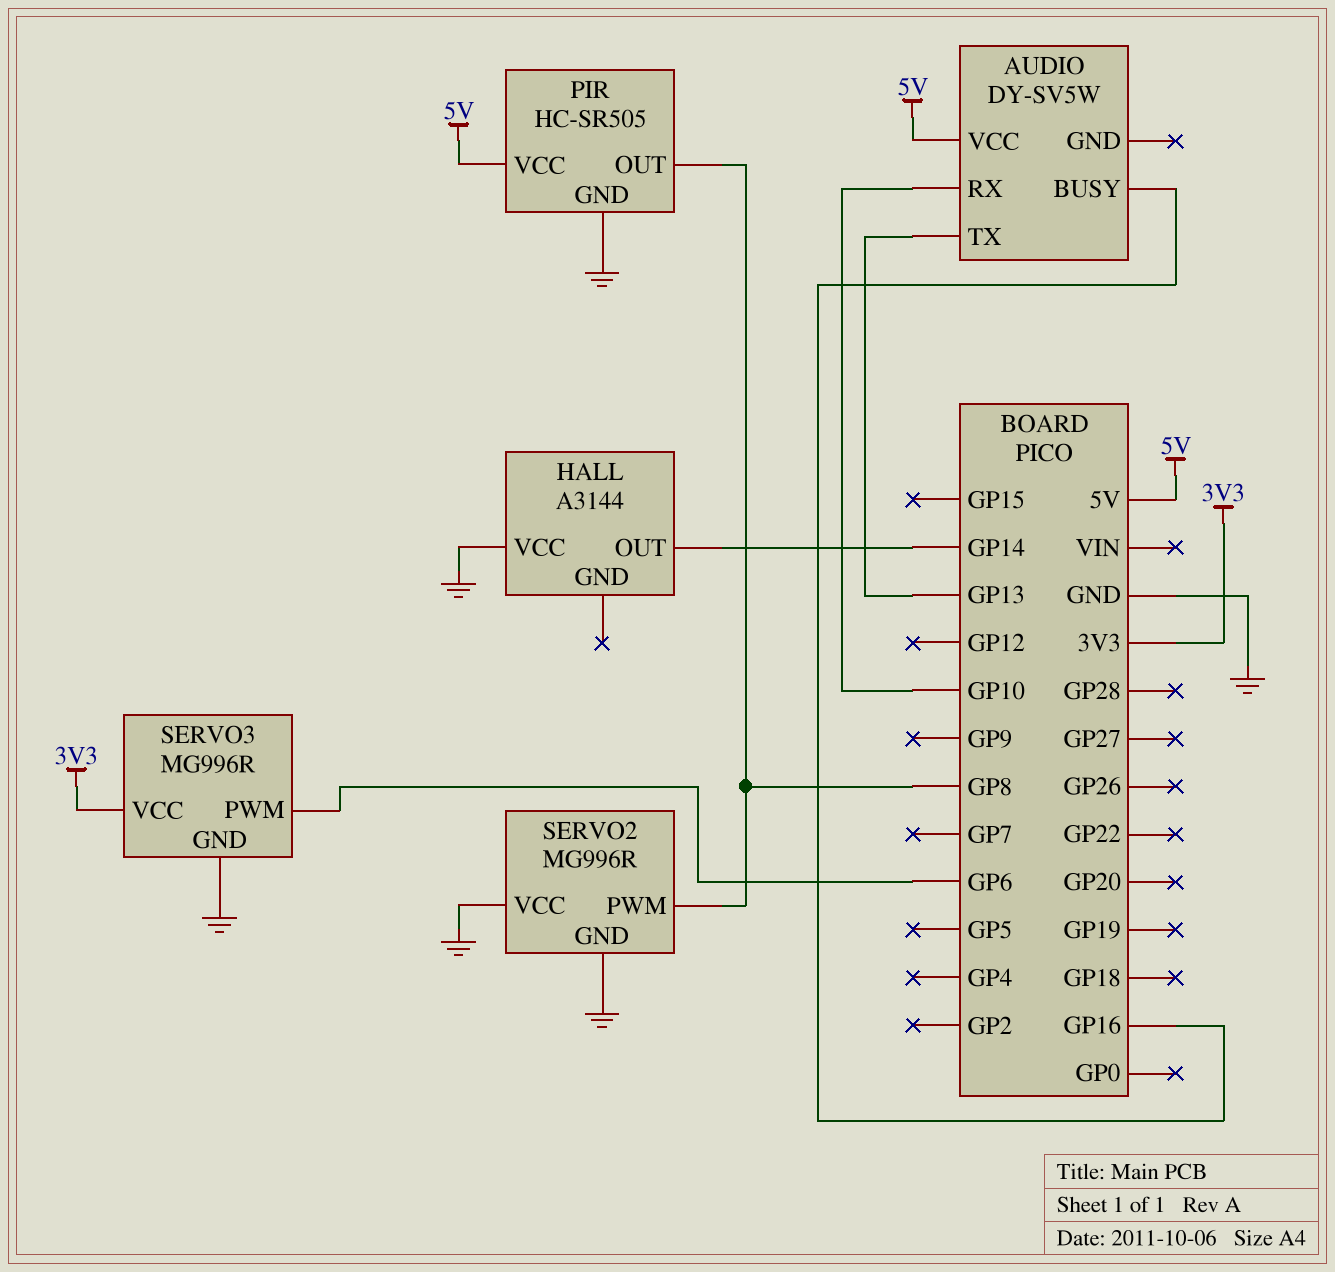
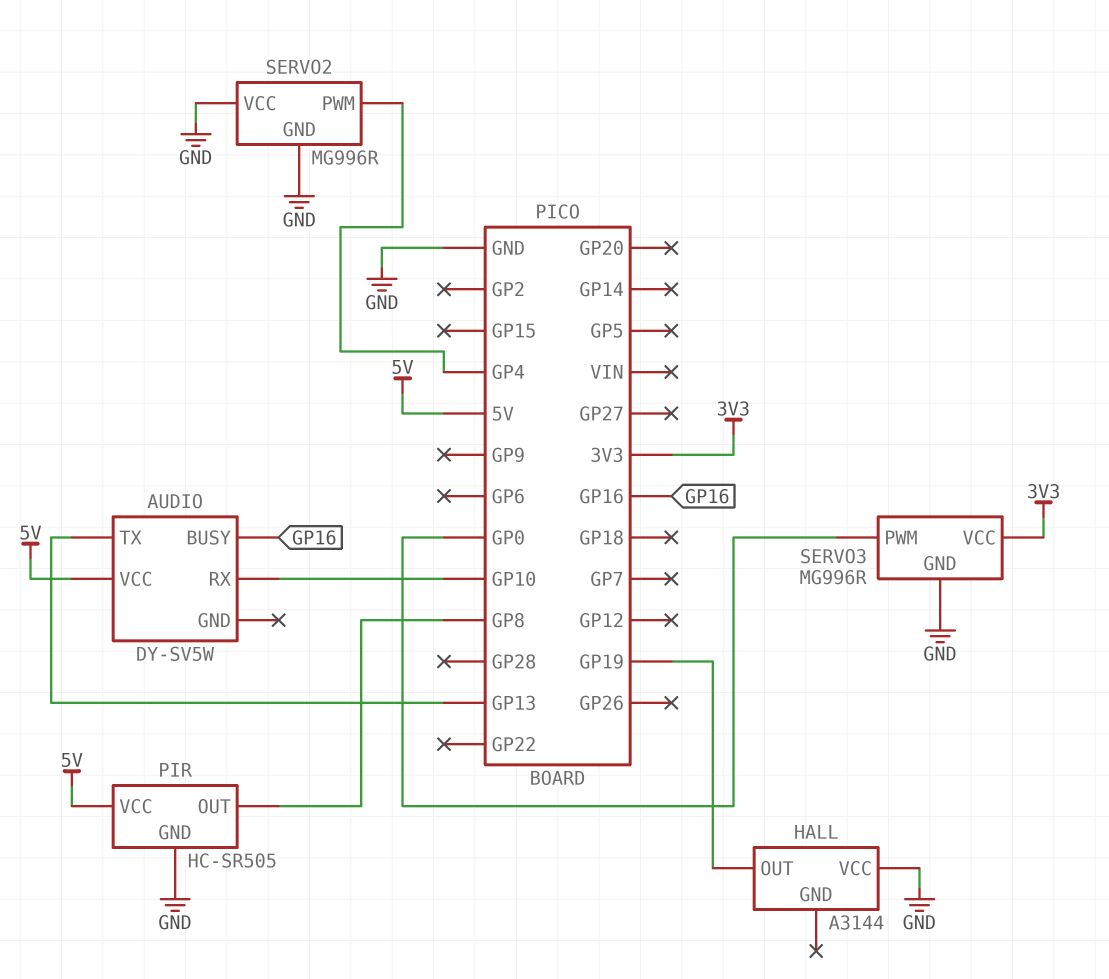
HALL pin OUT: GP14 -> GP19
SERVO2 pin PWM: GP8 -> GP4
SERVO3 pin PWM: GP6 -> GP0

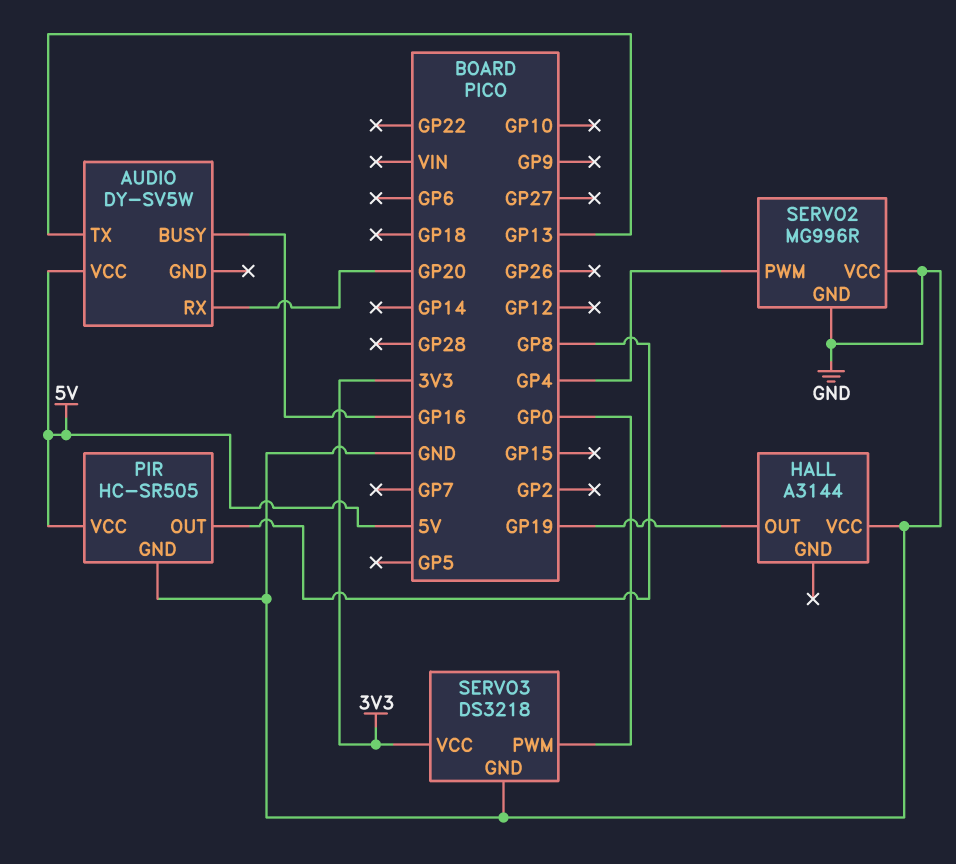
AUDIO pin RX: GP10 -> GP20
SERVO3: MG996R -> DS3218

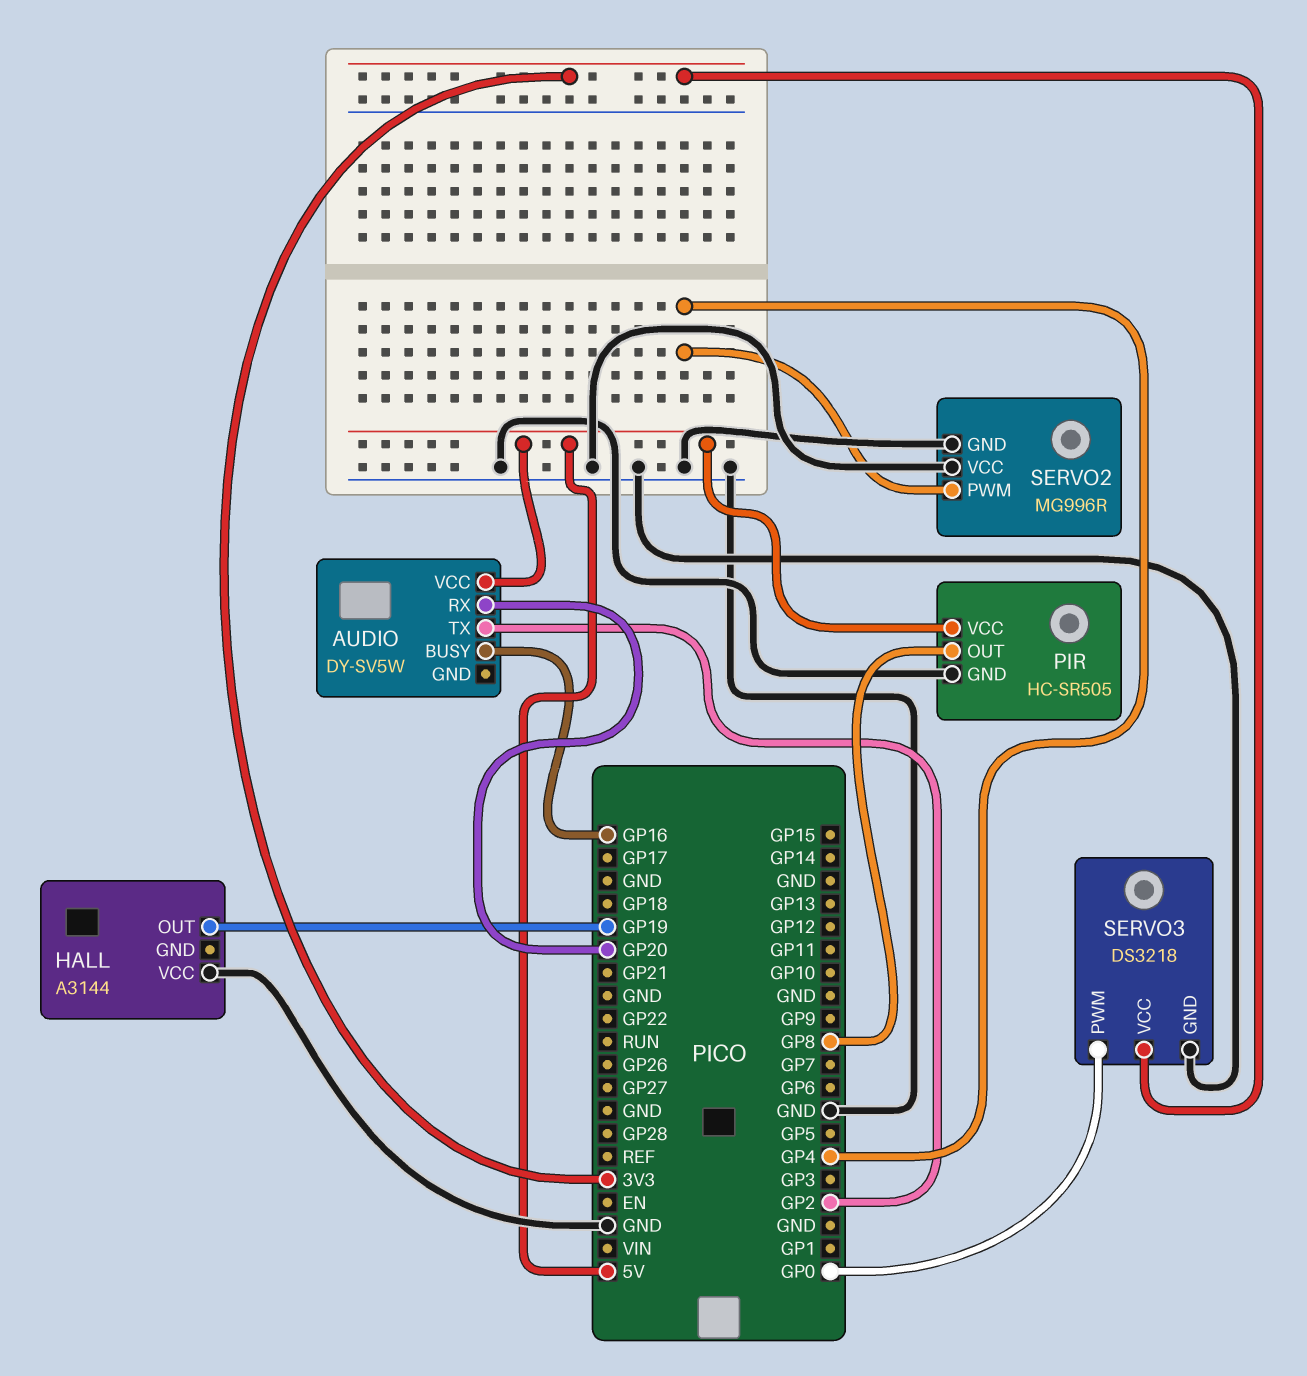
AUDIO pin TX: GP13 -> GP2

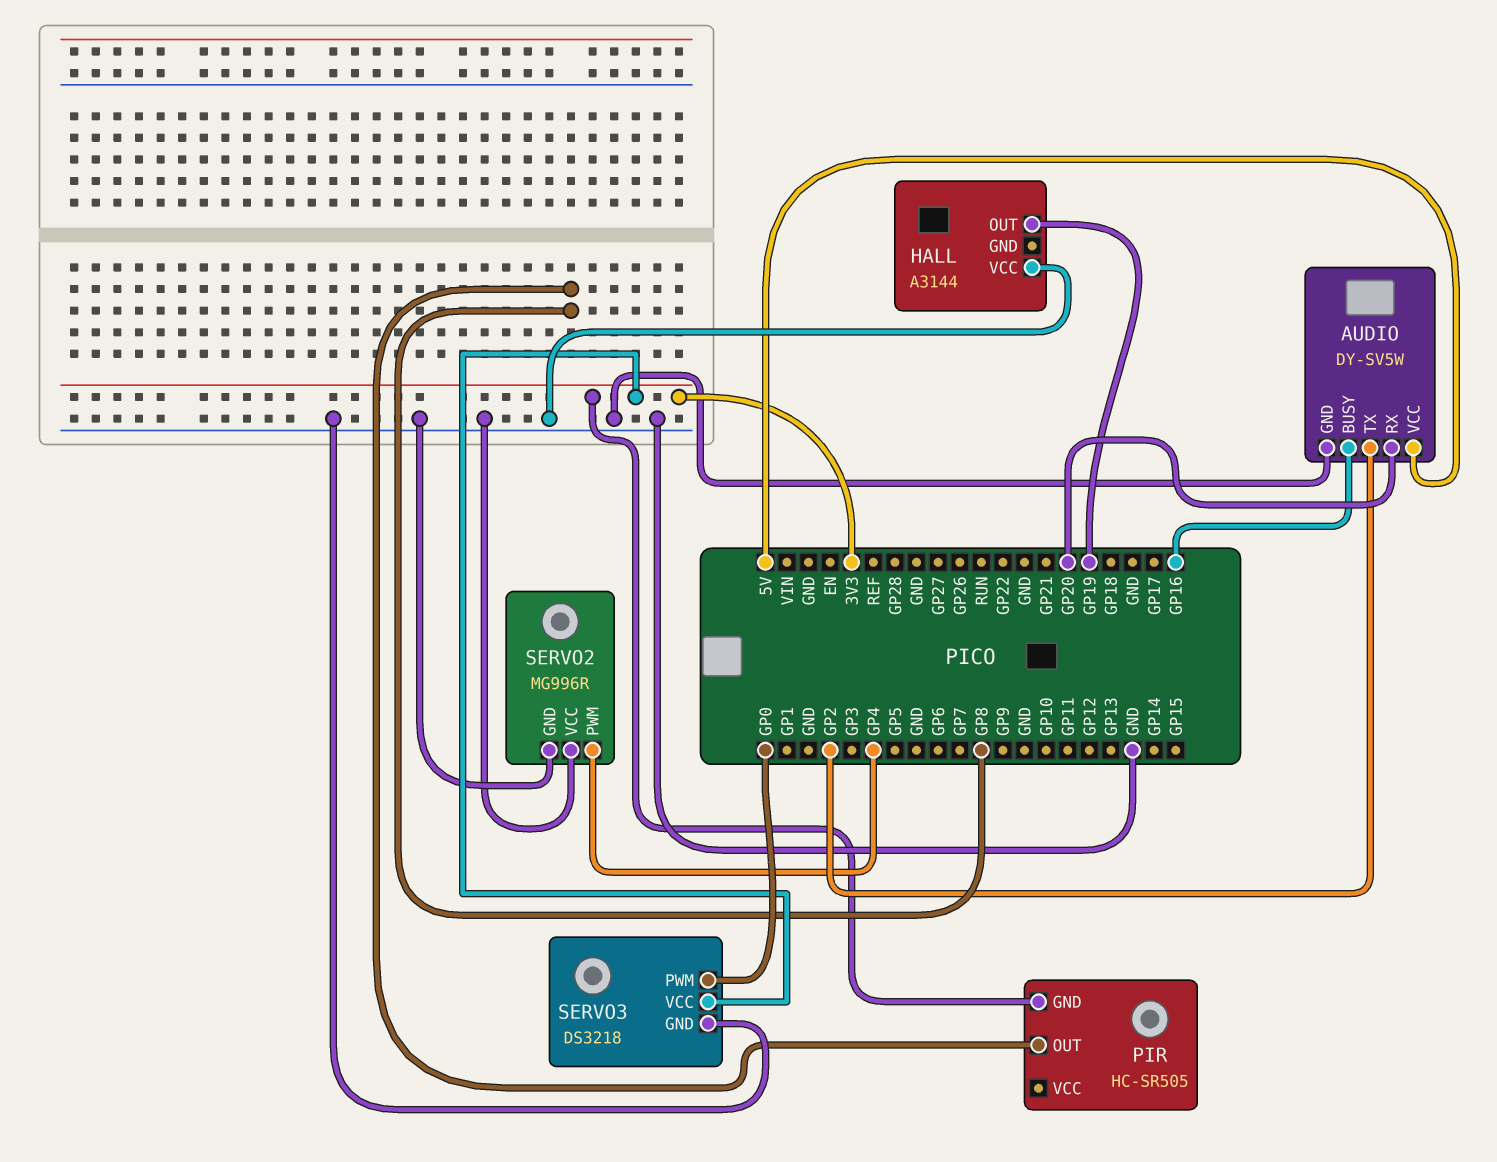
AUDIO pin GND: none -> GND
PIR pin GND: GND -> 3V3
PIR pin VCC: 5V -> none

